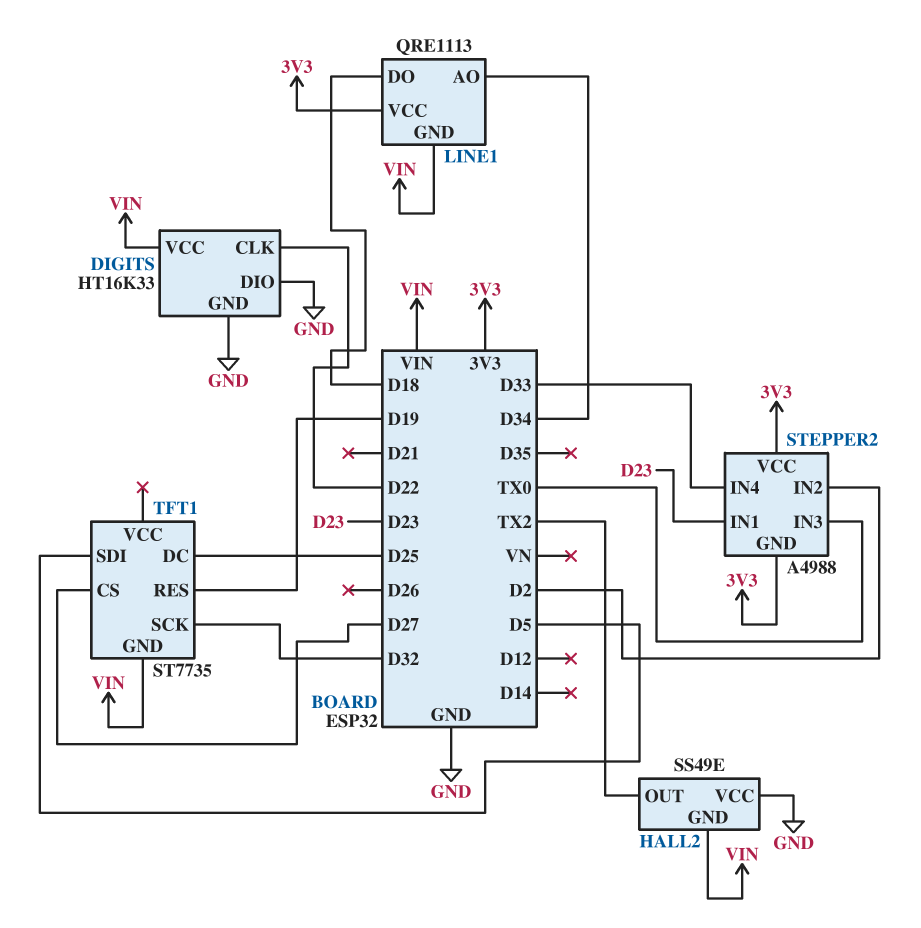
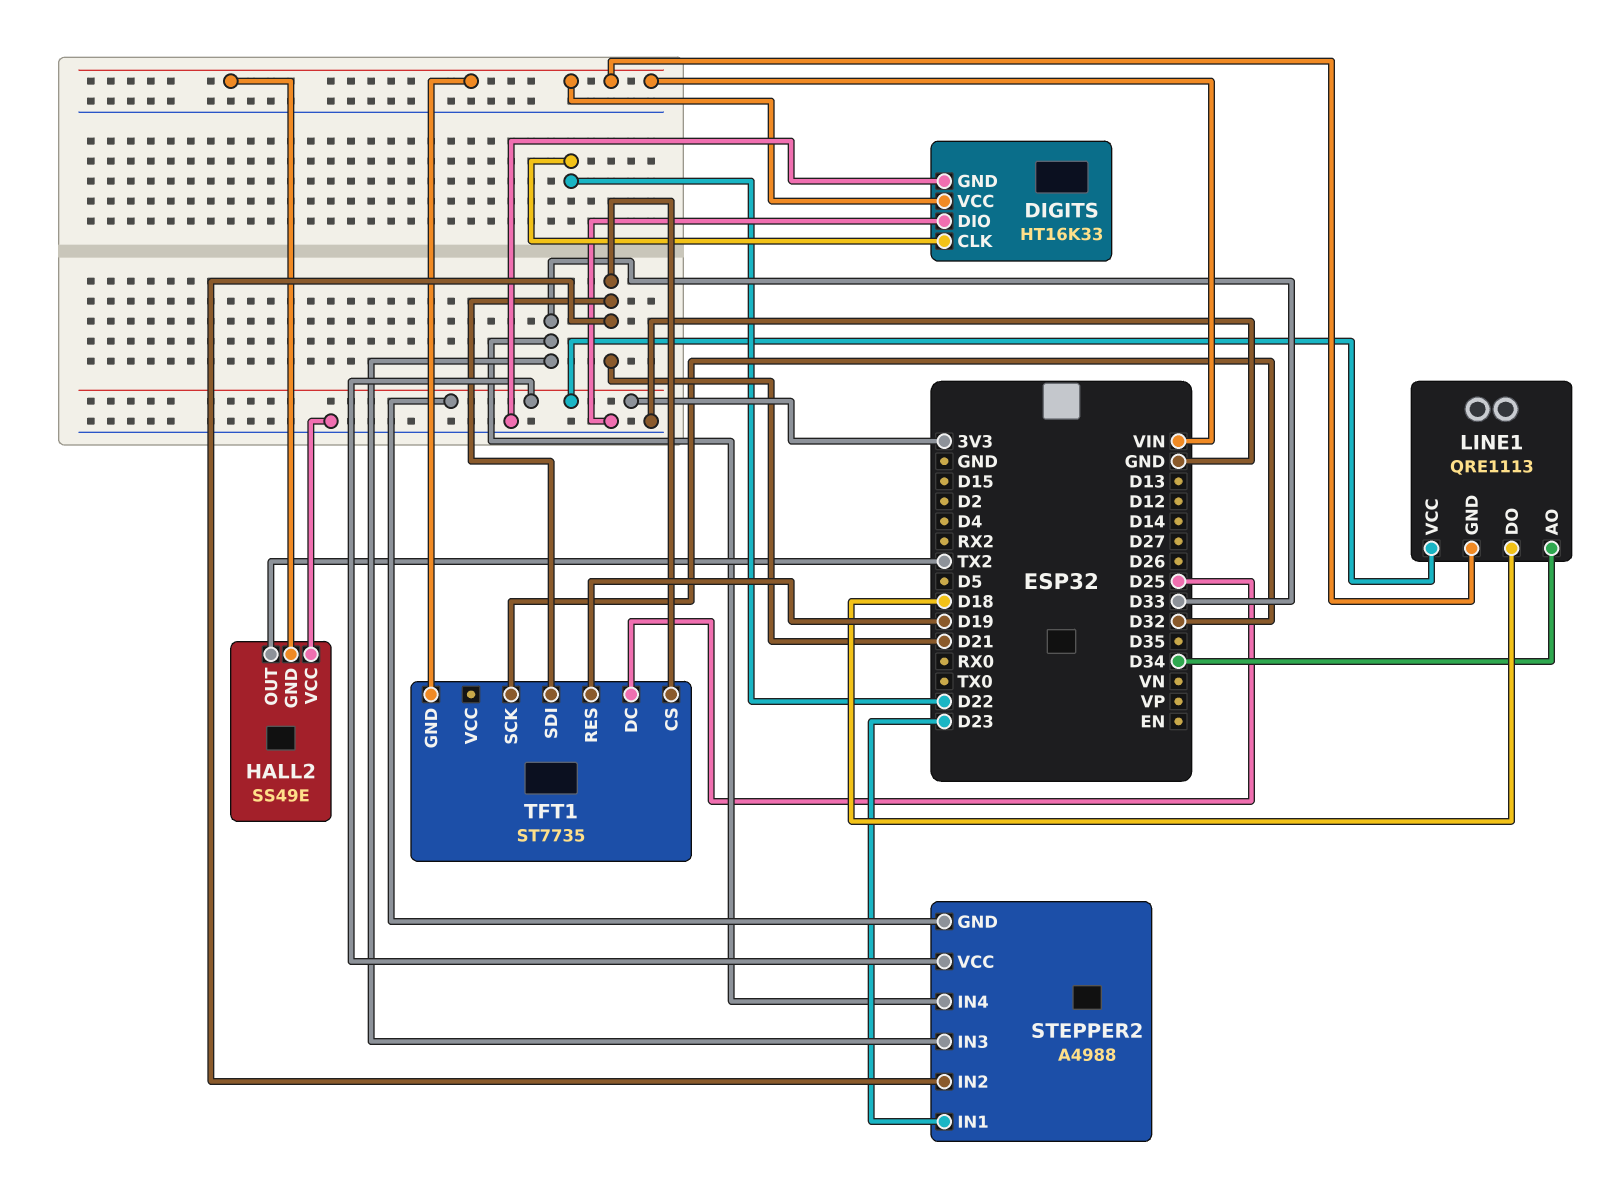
STEPPER2 pin IN2: D2 -> D21
STEPPER2 pin IN3: TX0 -> D33
TFT1 pin CS: D27 -> D21
TFT1 pin SDI: D5 -> D21

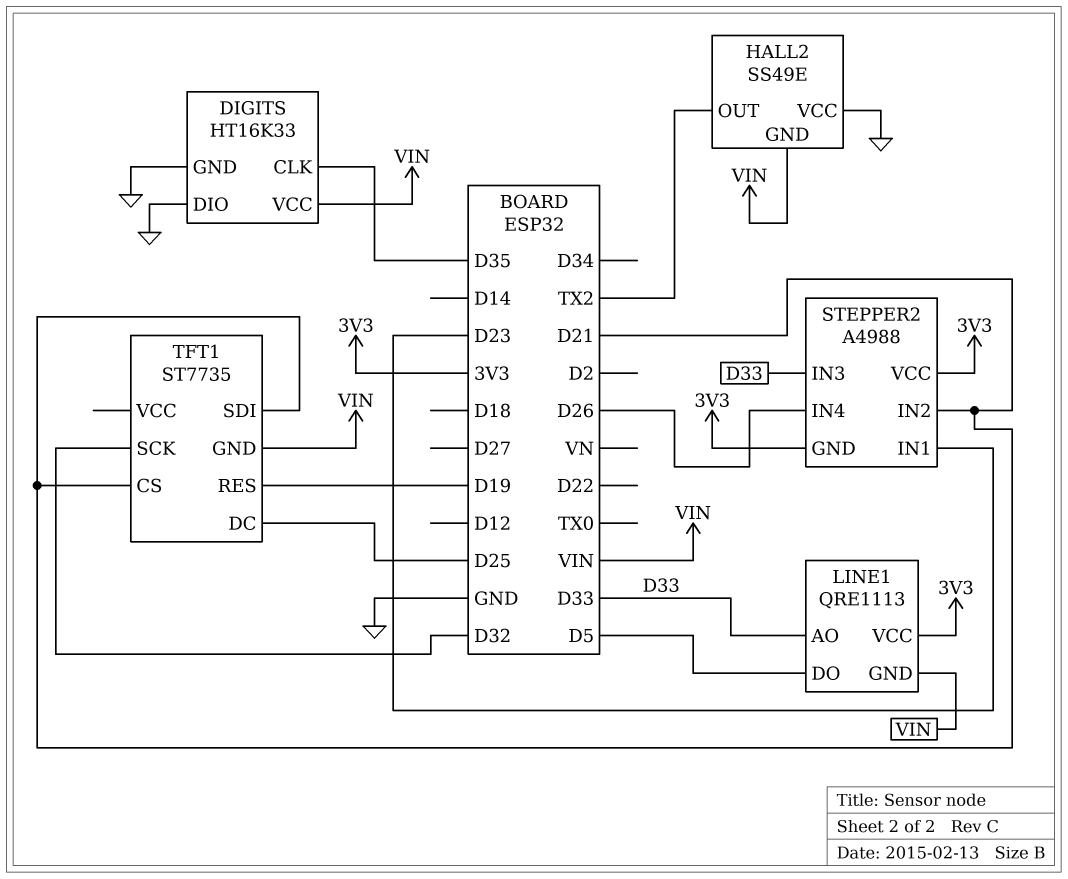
DIGITS pin CLK: D22 -> D35
LINE1 pin AO: D34 -> D33
LINE1 pin DO: D18 -> D5
STEPPER2 pin IN4: D33 -> D26

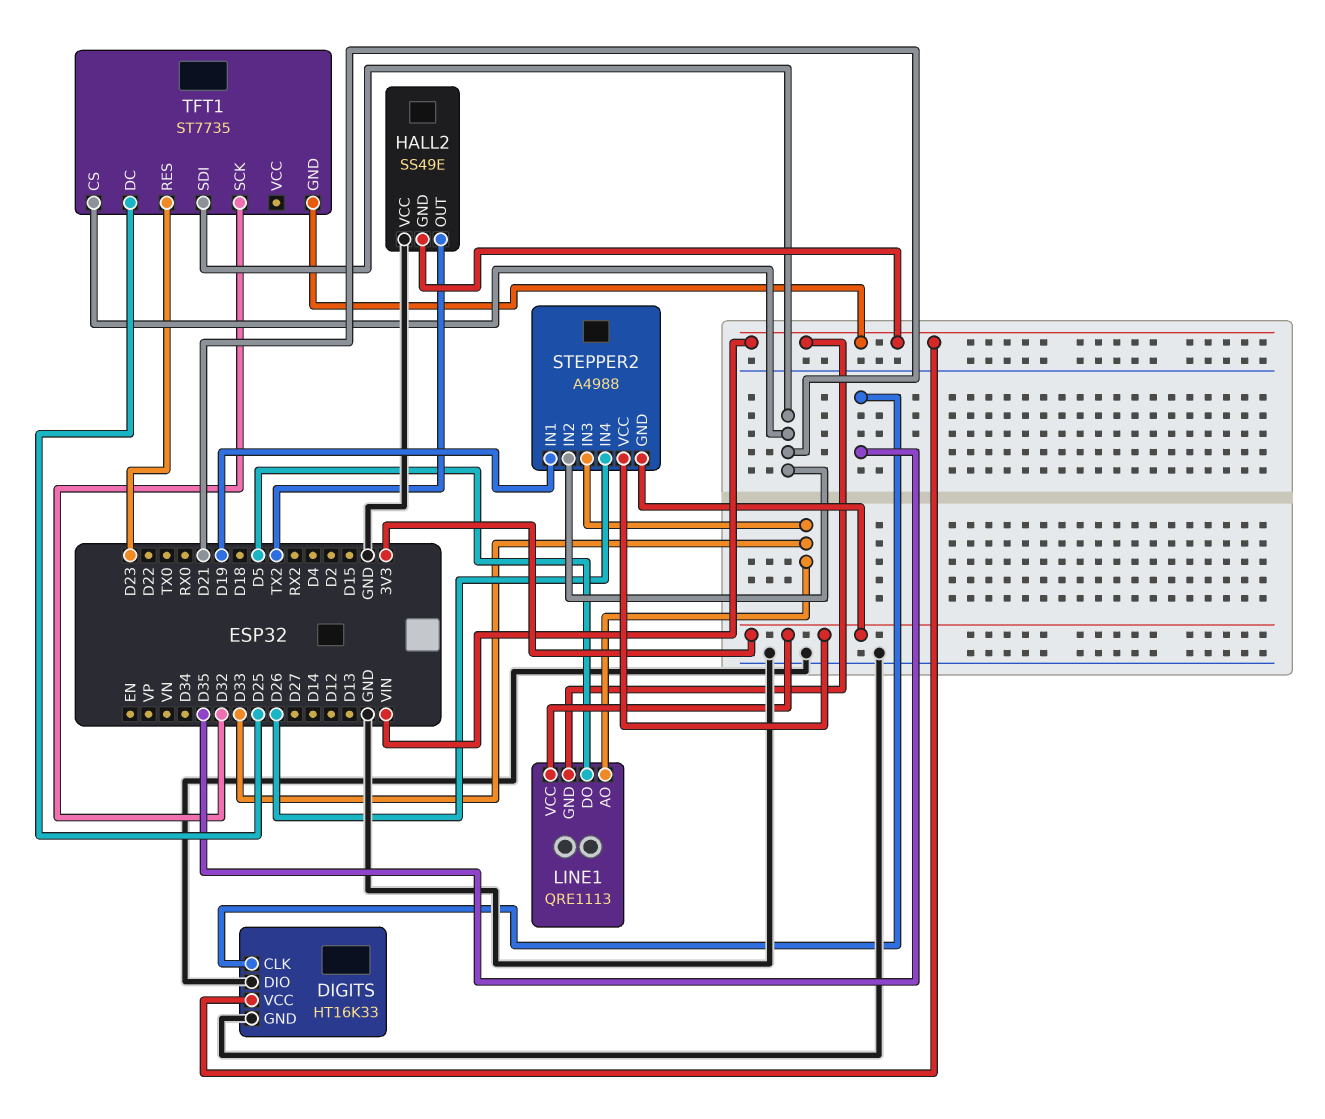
STEPPER2 pin IN1: D23 -> D19
TFT1 pin RES: D19 -> D23

